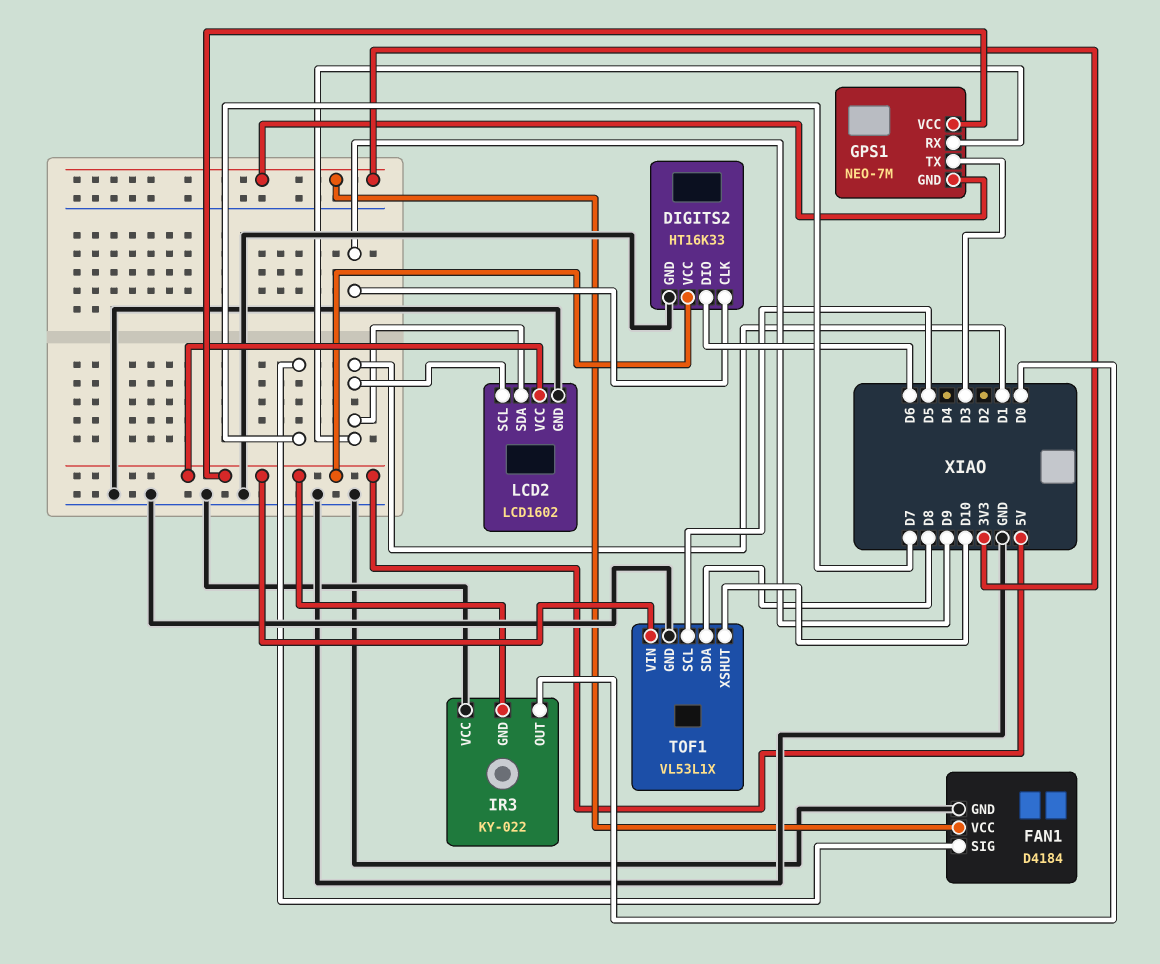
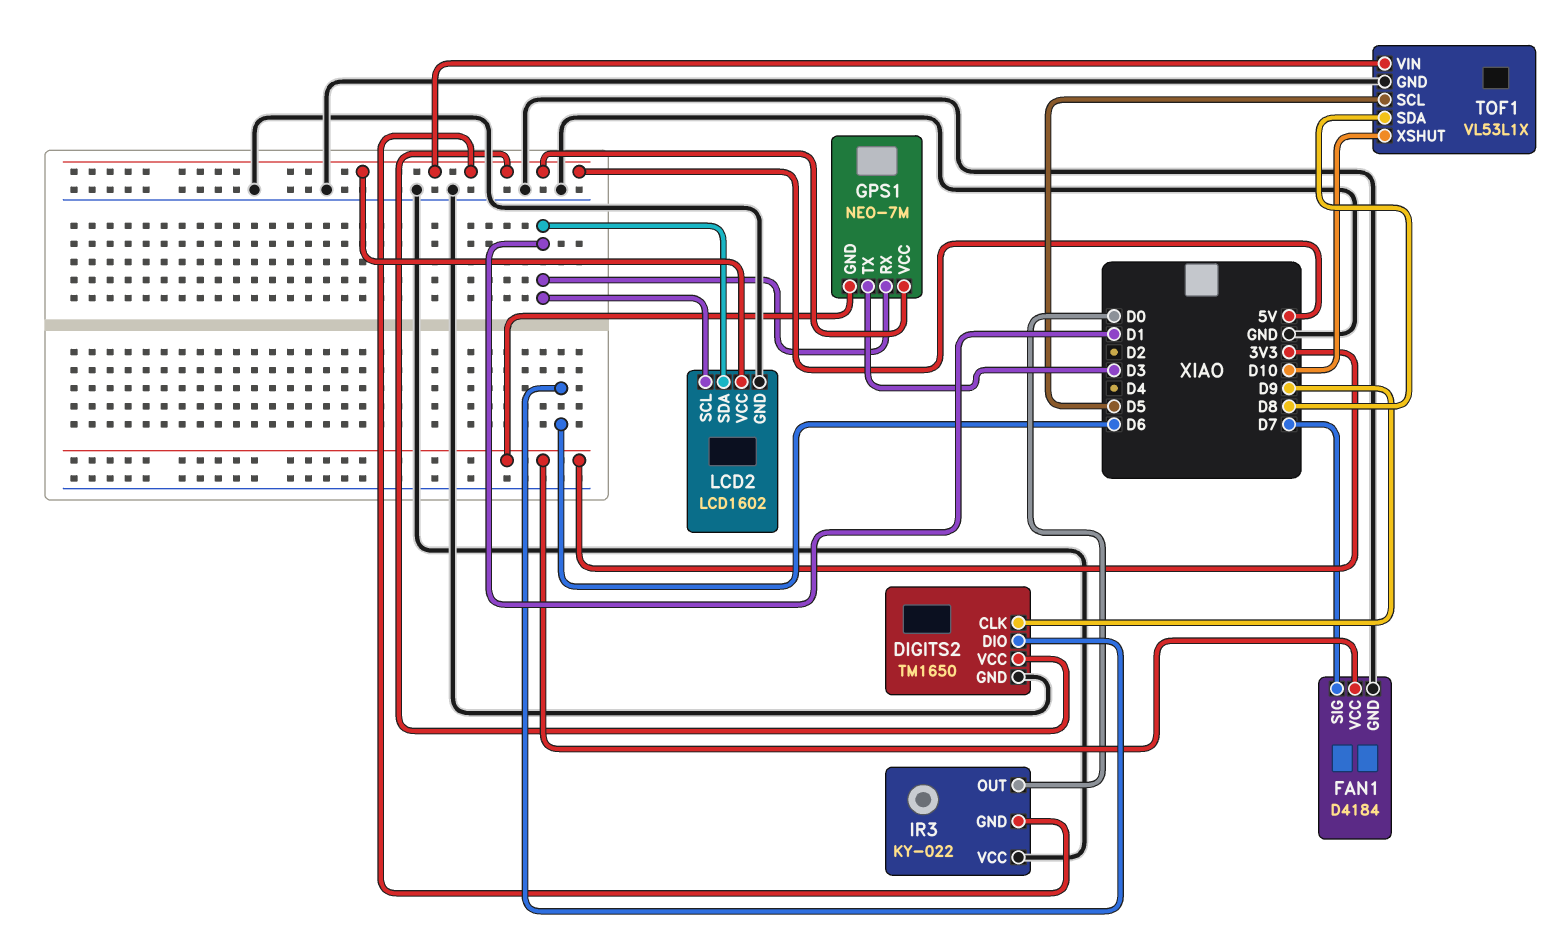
DIGITS2: HT16K33 -> TM1650

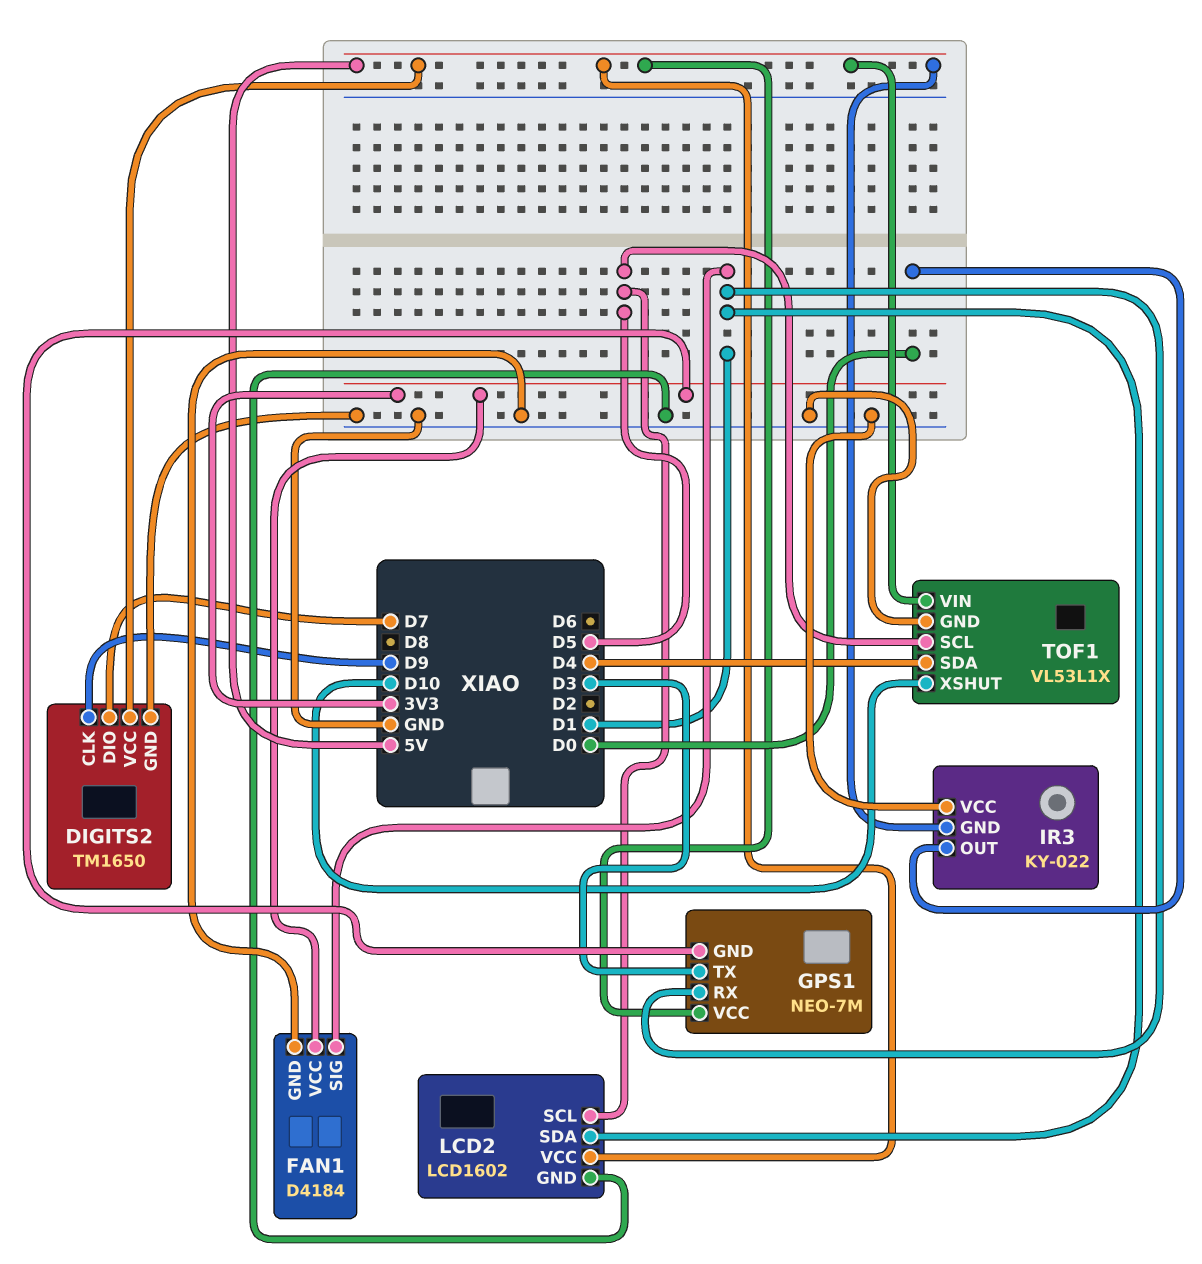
DIGITS2 pin DIO: D6 -> D7
FAN1 pin SIG: D7 -> D1
LCD2 pin SCL: D1 -> D5
TOF1 pin SDA: D8 -> D4

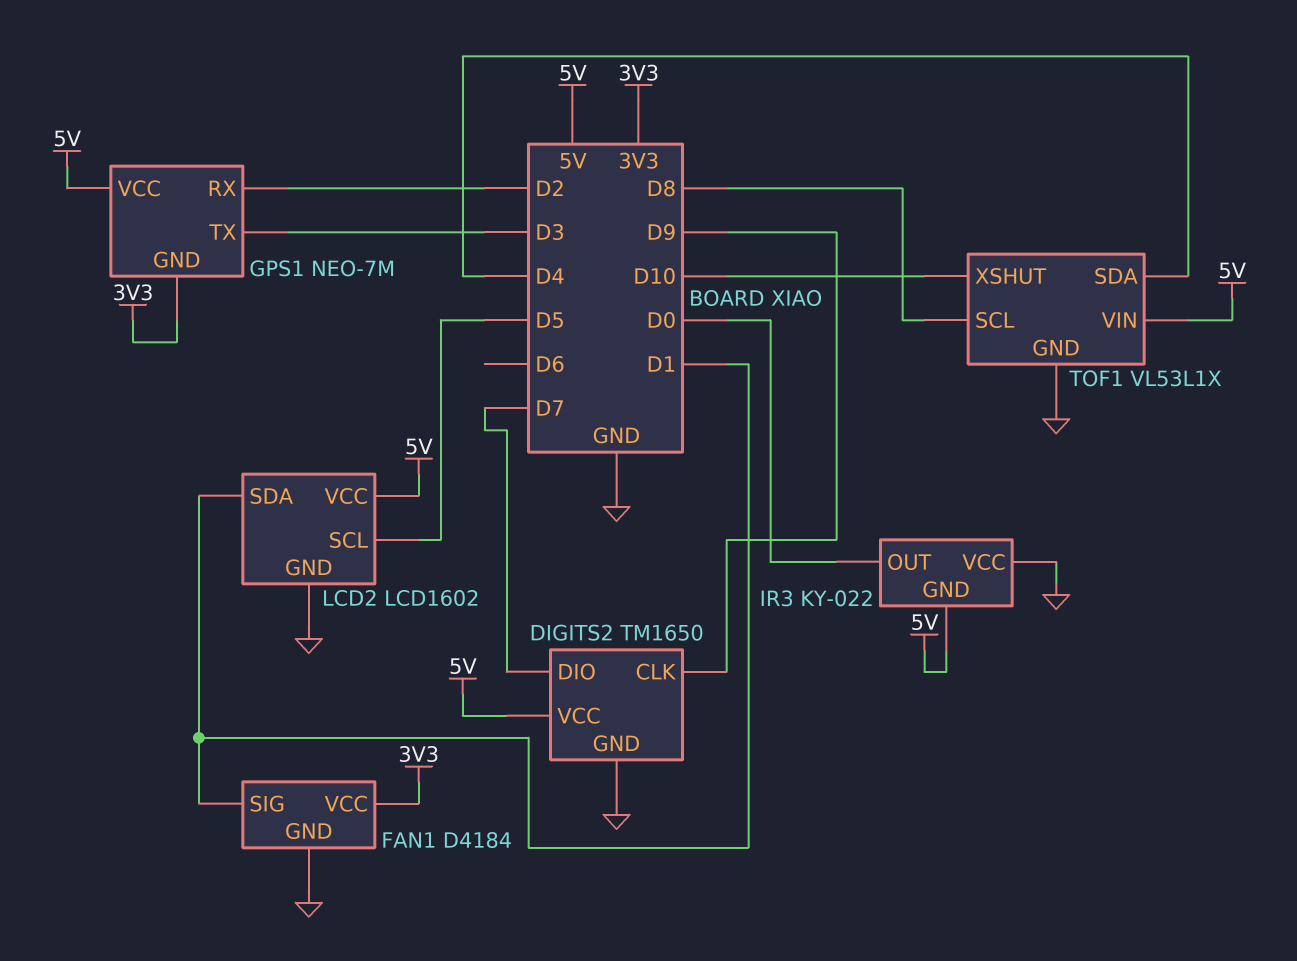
GPS1 pin RX: D1 -> D2
TOF1 pin SCL: D5 -> D8

